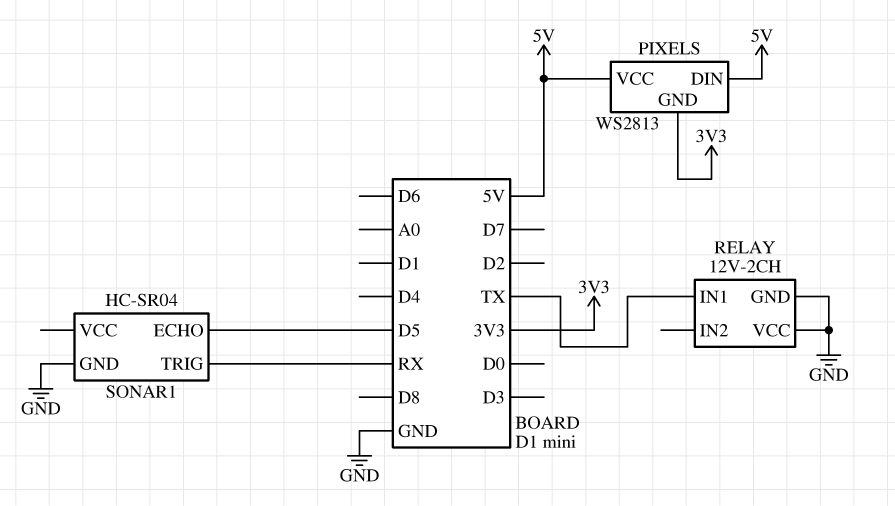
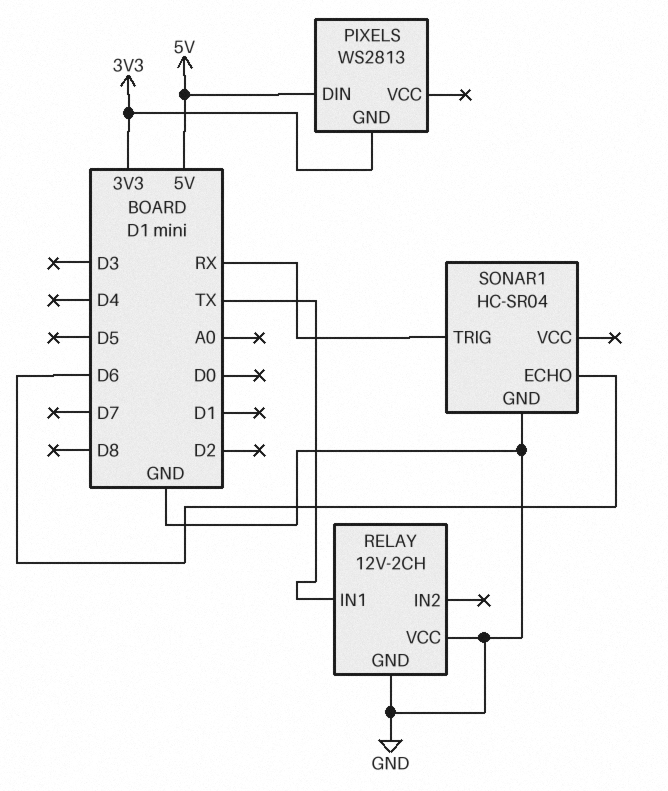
PIXELS pin VCC: 5V -> none
SONAR1 pin ECHO: D5 -> D6

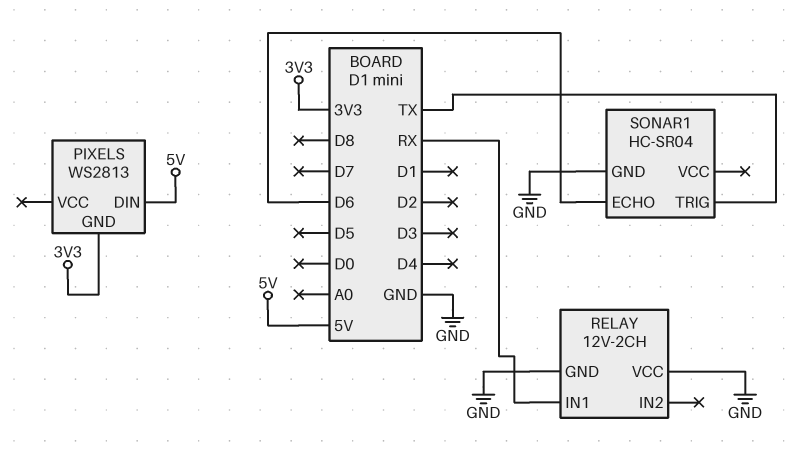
RELAY pin IN1: TX -> RX
SONAR1 pin TRIG: RX -> TX

